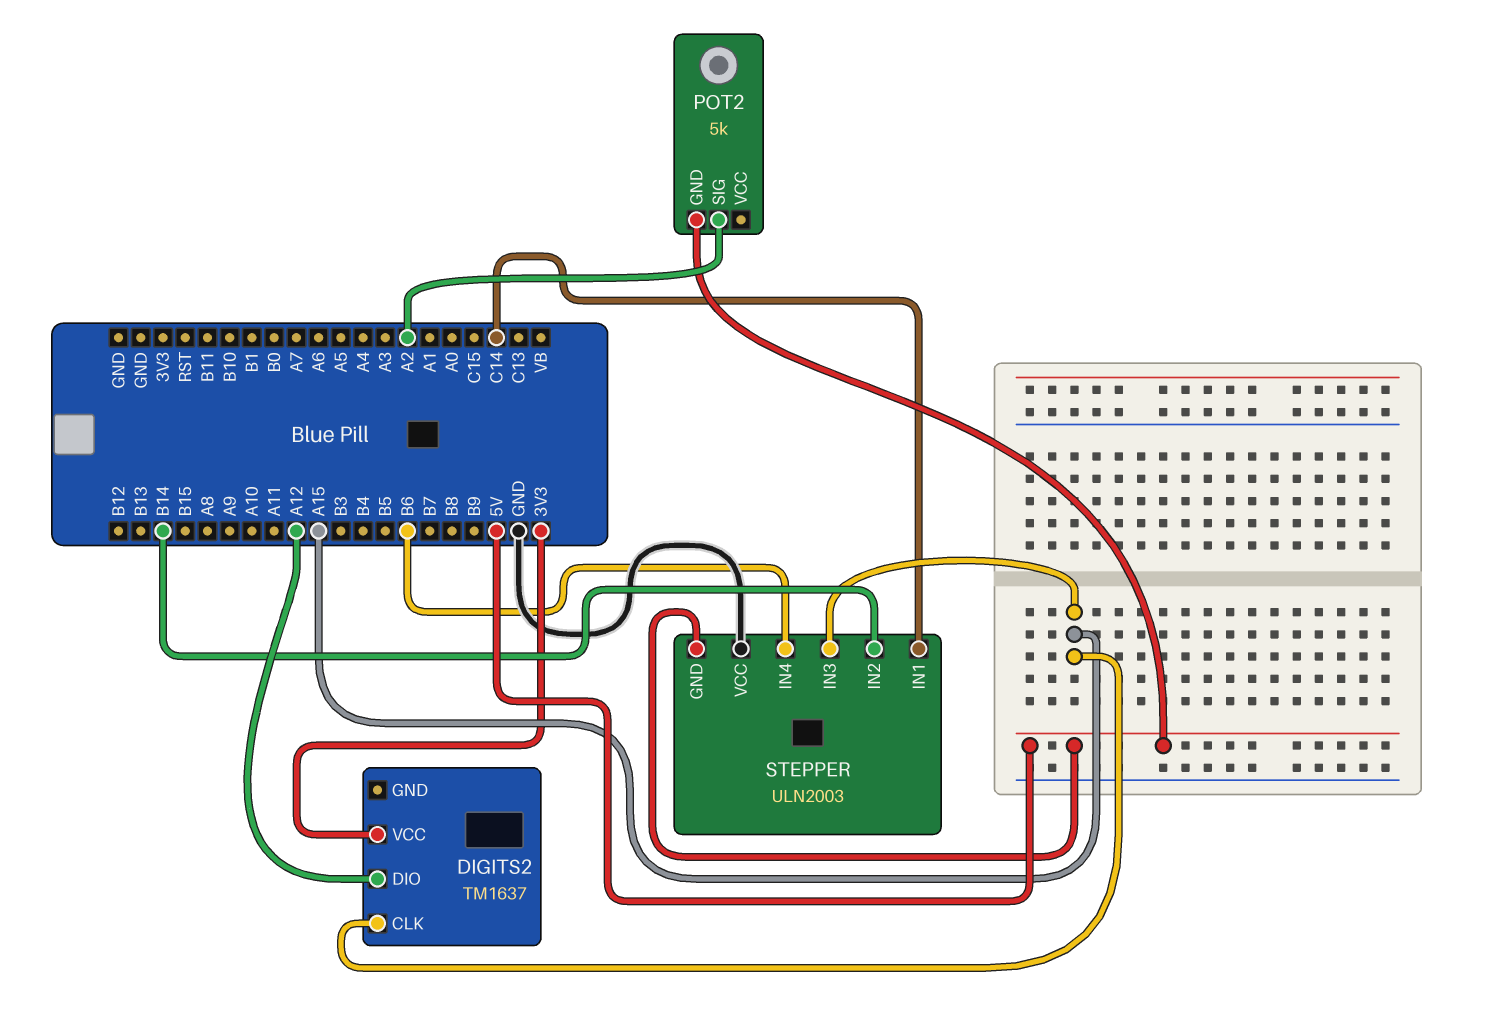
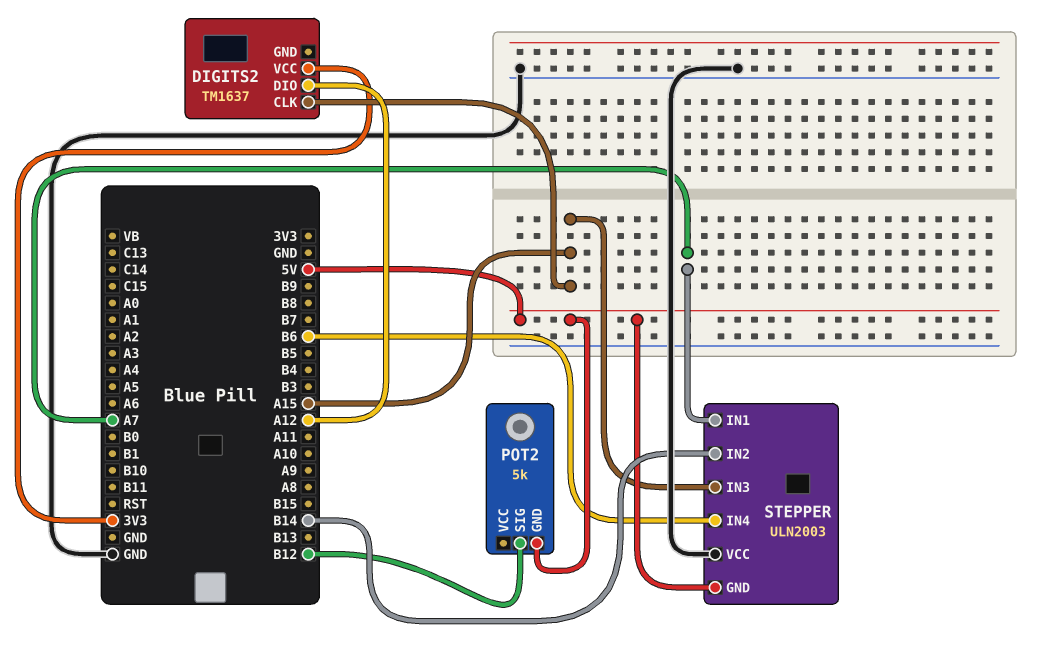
POT2 pin SIG: A2 -> B12
STEPPER pin IN1: C14 -> A7

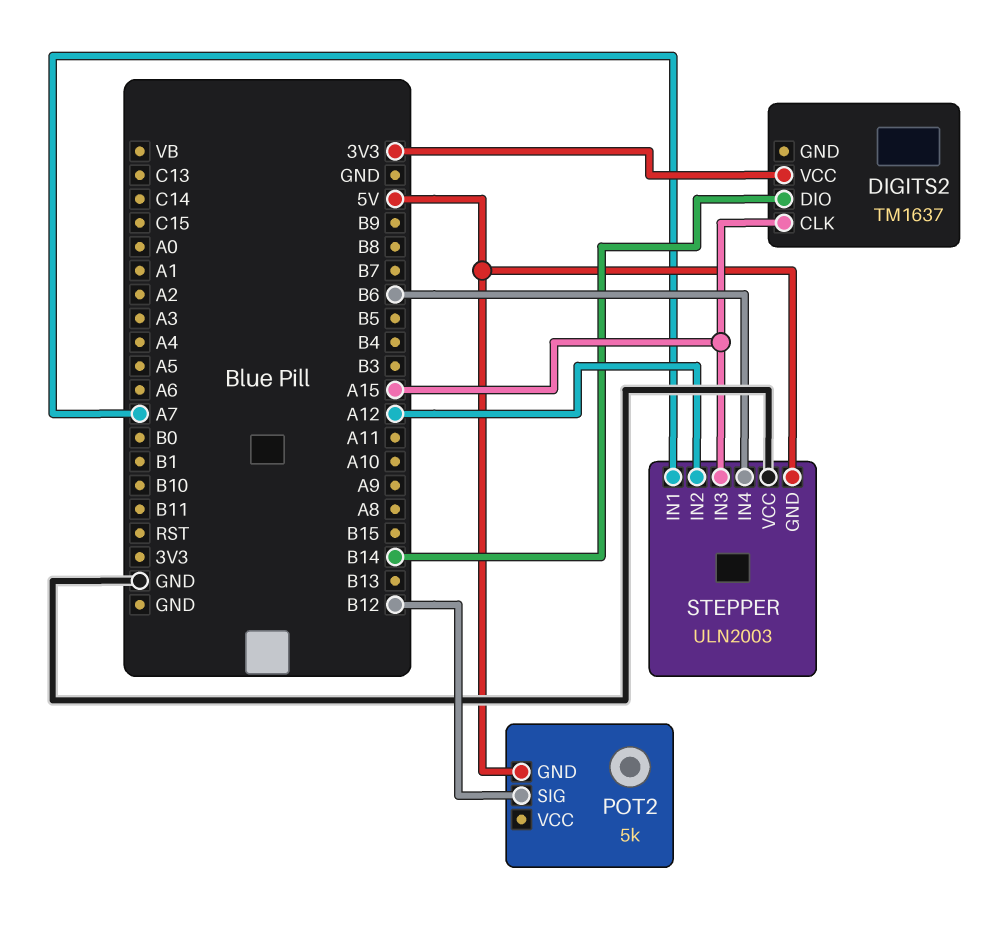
DIGITS2 pin DIO: A12 -> B14
STEPPER pin IN2: B14 -> A12

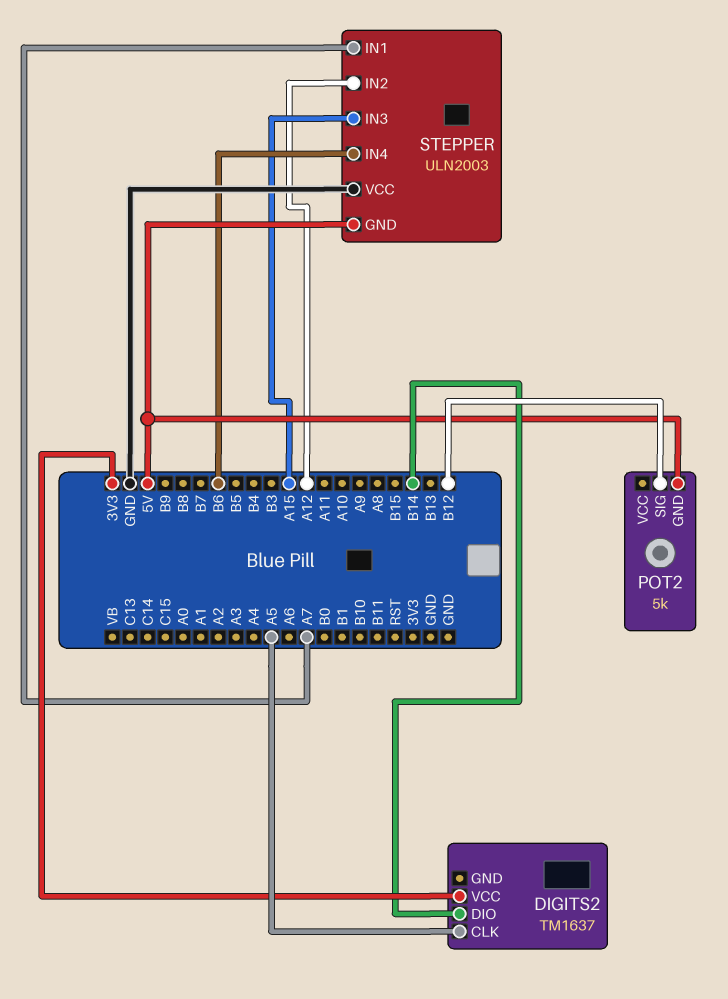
DIGITS2 pin CLK: A15 -> A5

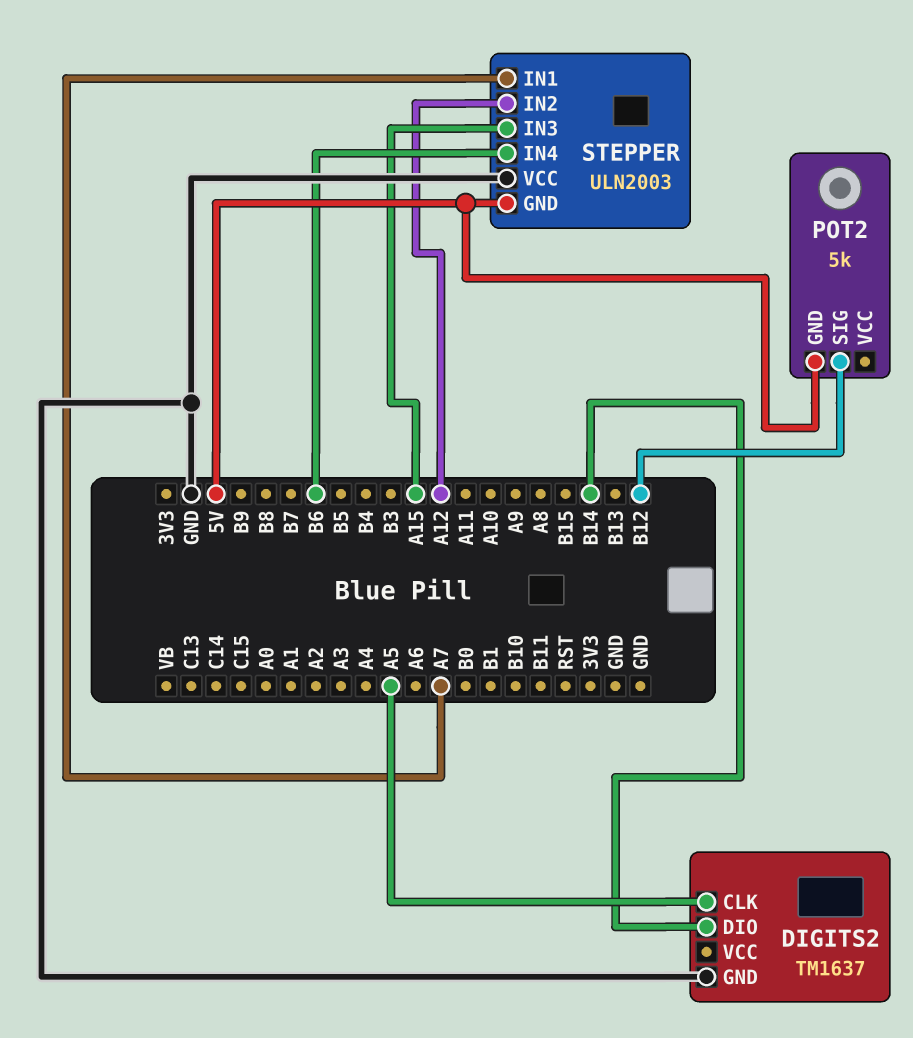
DIGITS2 pin GND: none -> GND
DIGITS2 pin VCC: 3V3 -> none

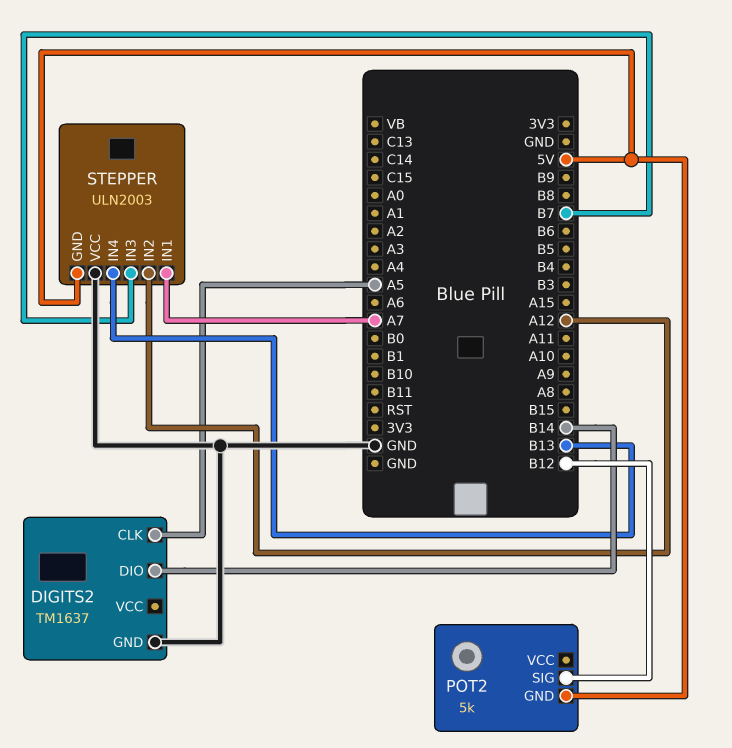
STEPPER pin IN3: A15 -> B7
STEPPER pin IN4: B6 -> B13

